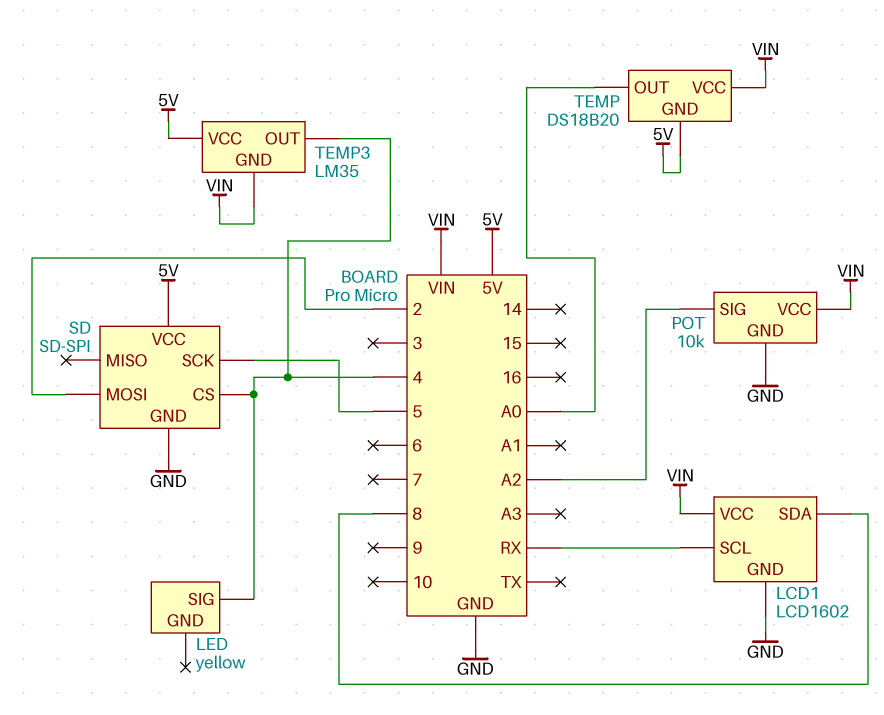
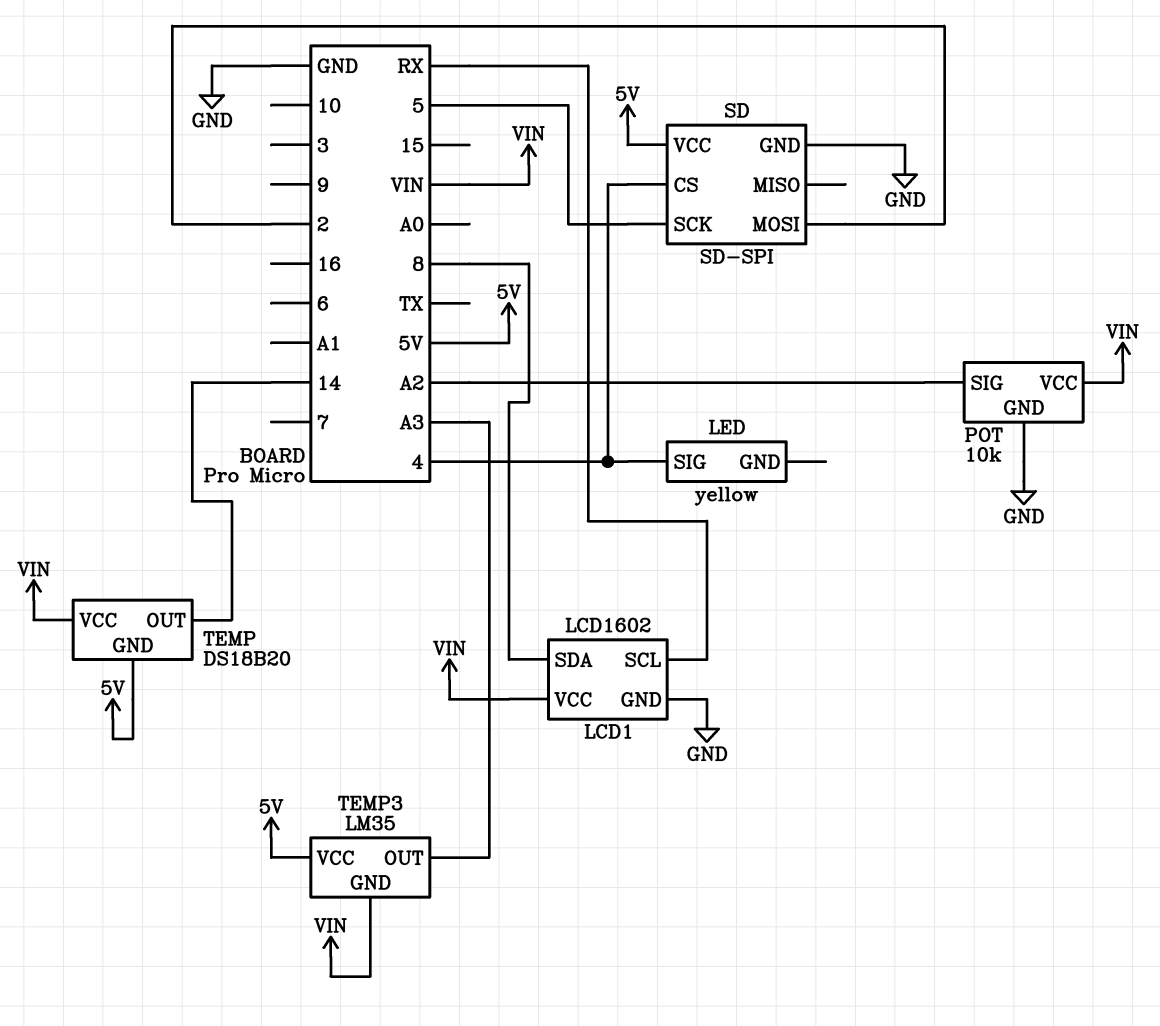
TEMP pin OUT: A0 -> 14
TEMP3 pin OUT: 4 -> A3

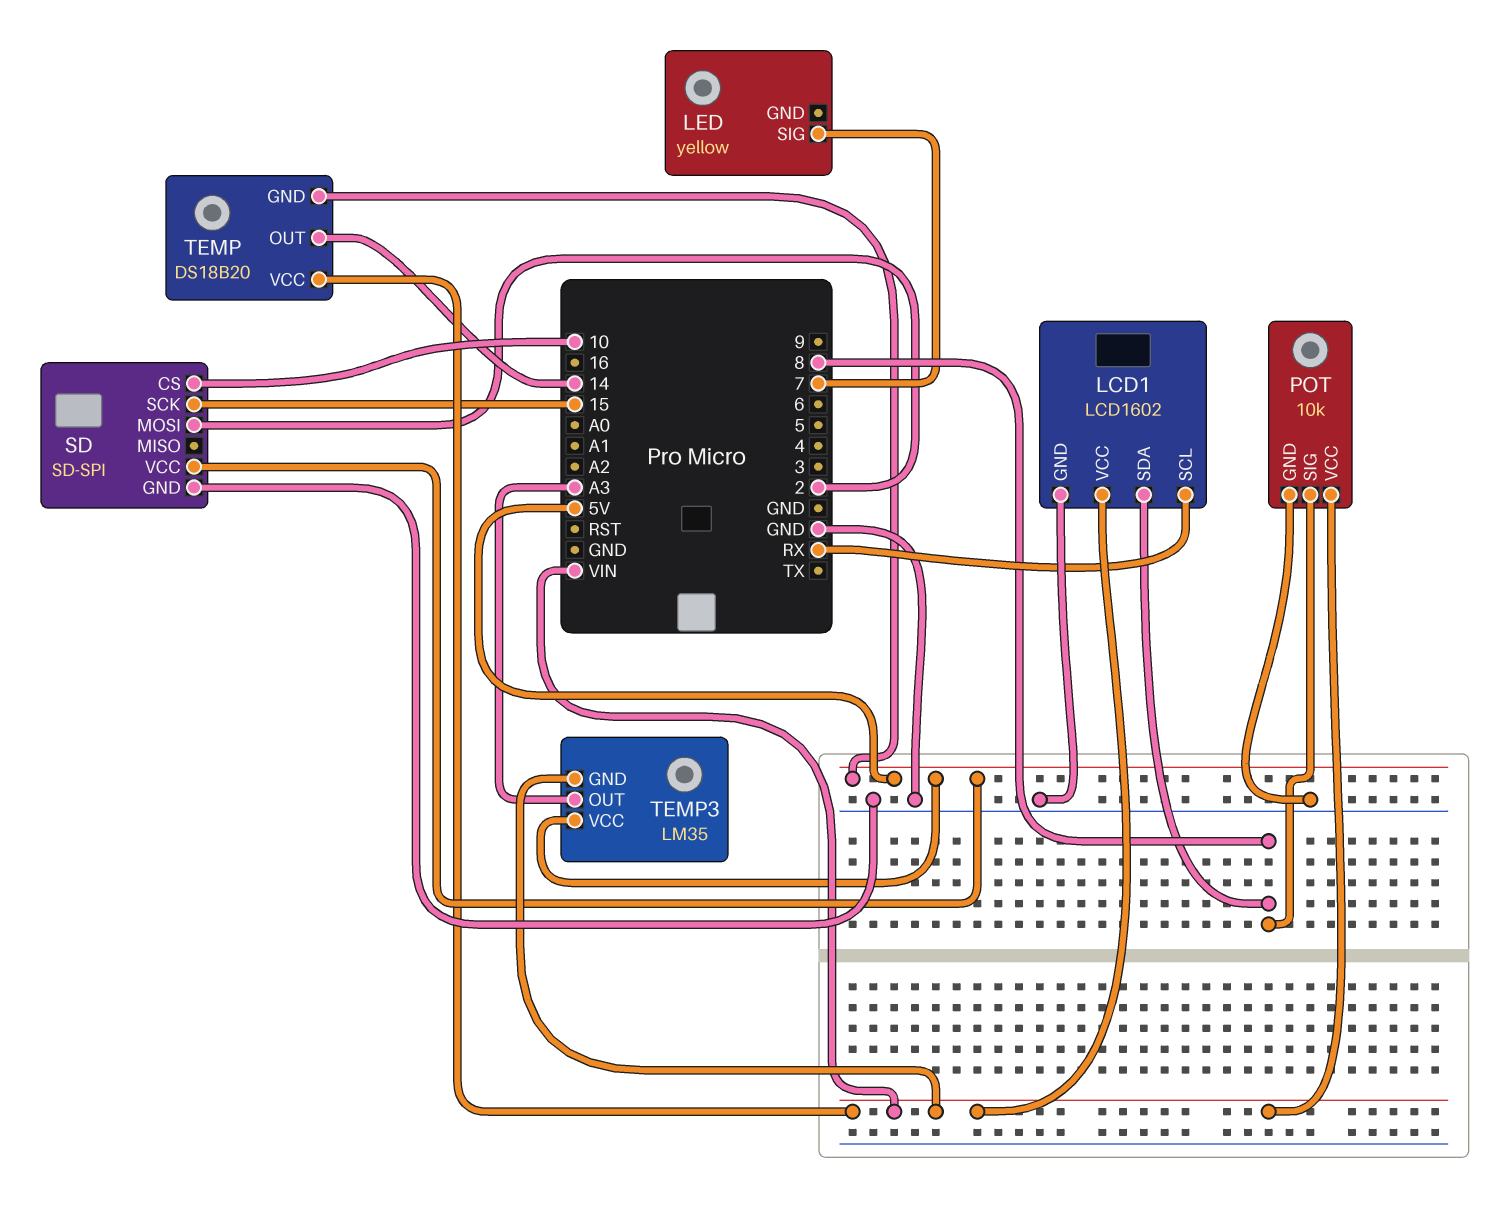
LED pin SIG: 4 -> 7
POT pin SIG: A2 -> 8
SD pin CS: 4 -> 10
SD pin SCK: 5 -> 15

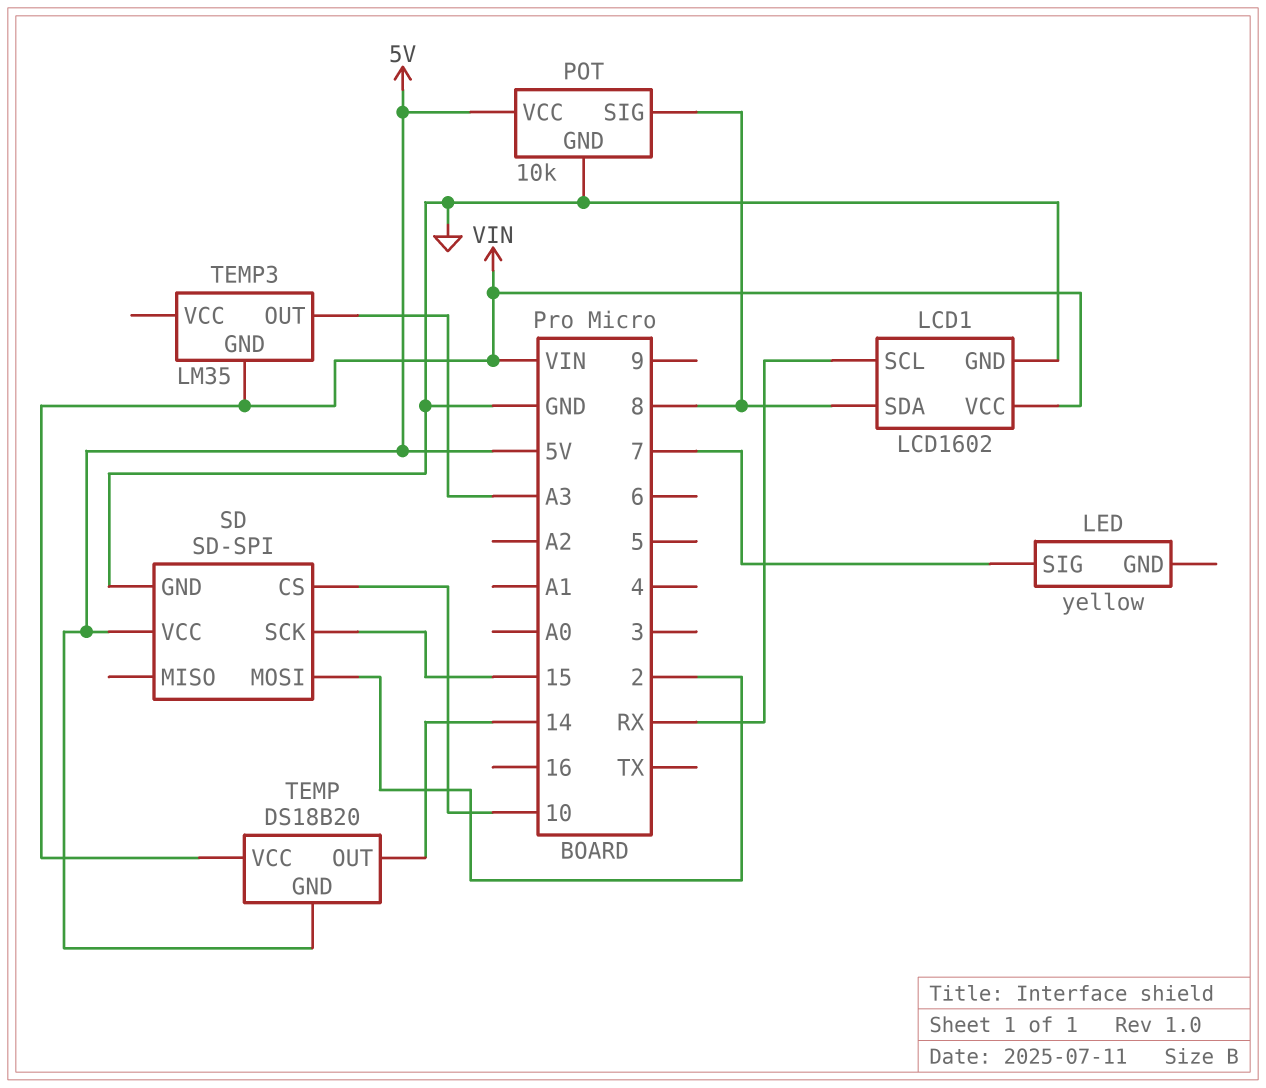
POT pin VCC: VIN -> 5V
TEMP3 pin VCC: 5V -> none

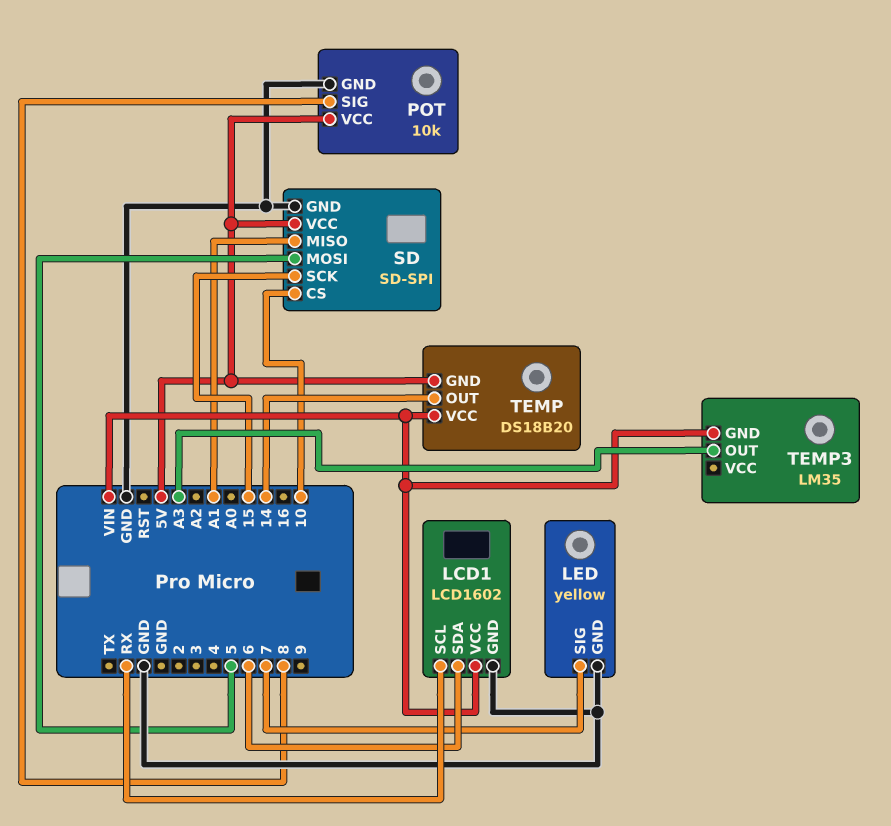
LCD1 pin SDA: 8 -> 6
LED pin GND: none -> GND
SD pin MISO: none -> A1
SD pin MOSI: 2 -> 5

